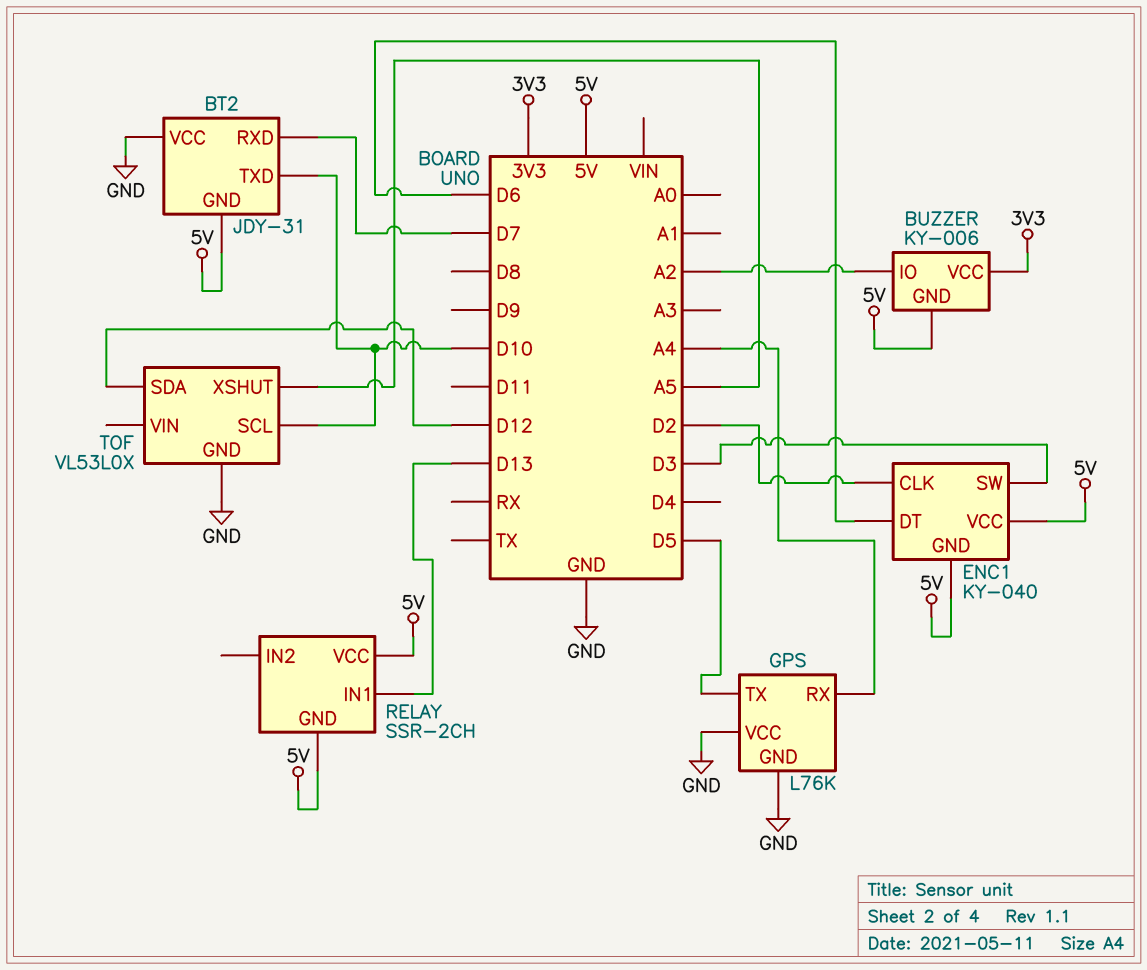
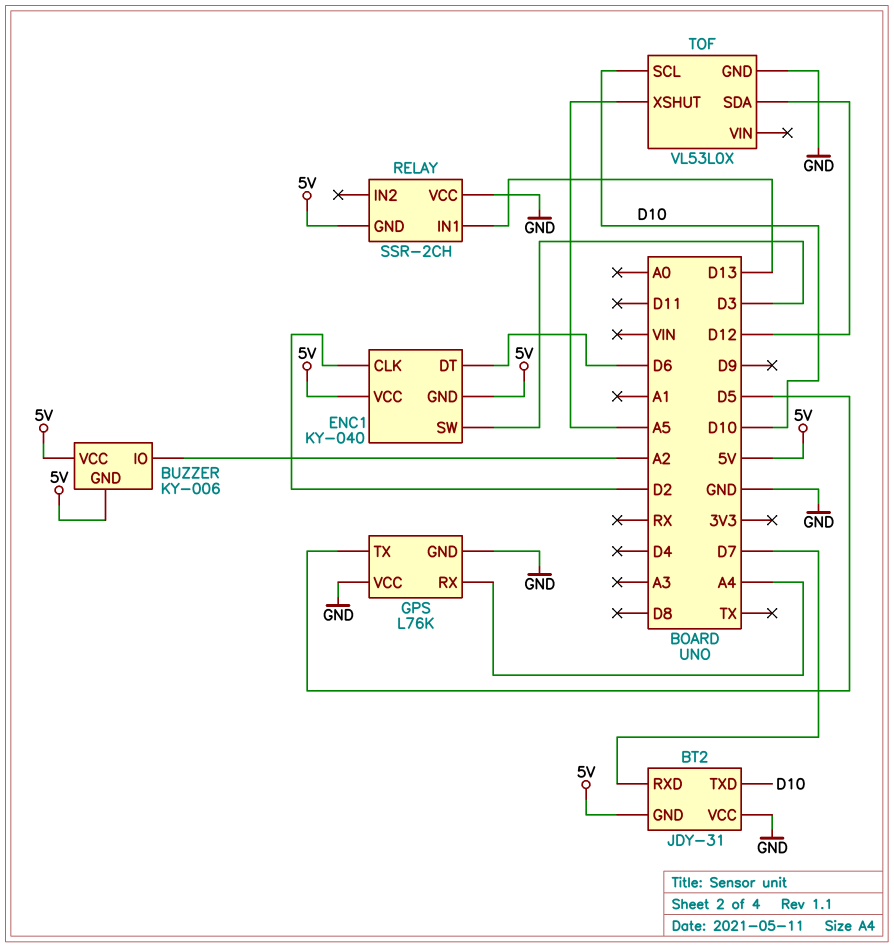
BUZZER pin VCC: 3V3 -> 5V
RELAY pin VCC: 5V -> GND

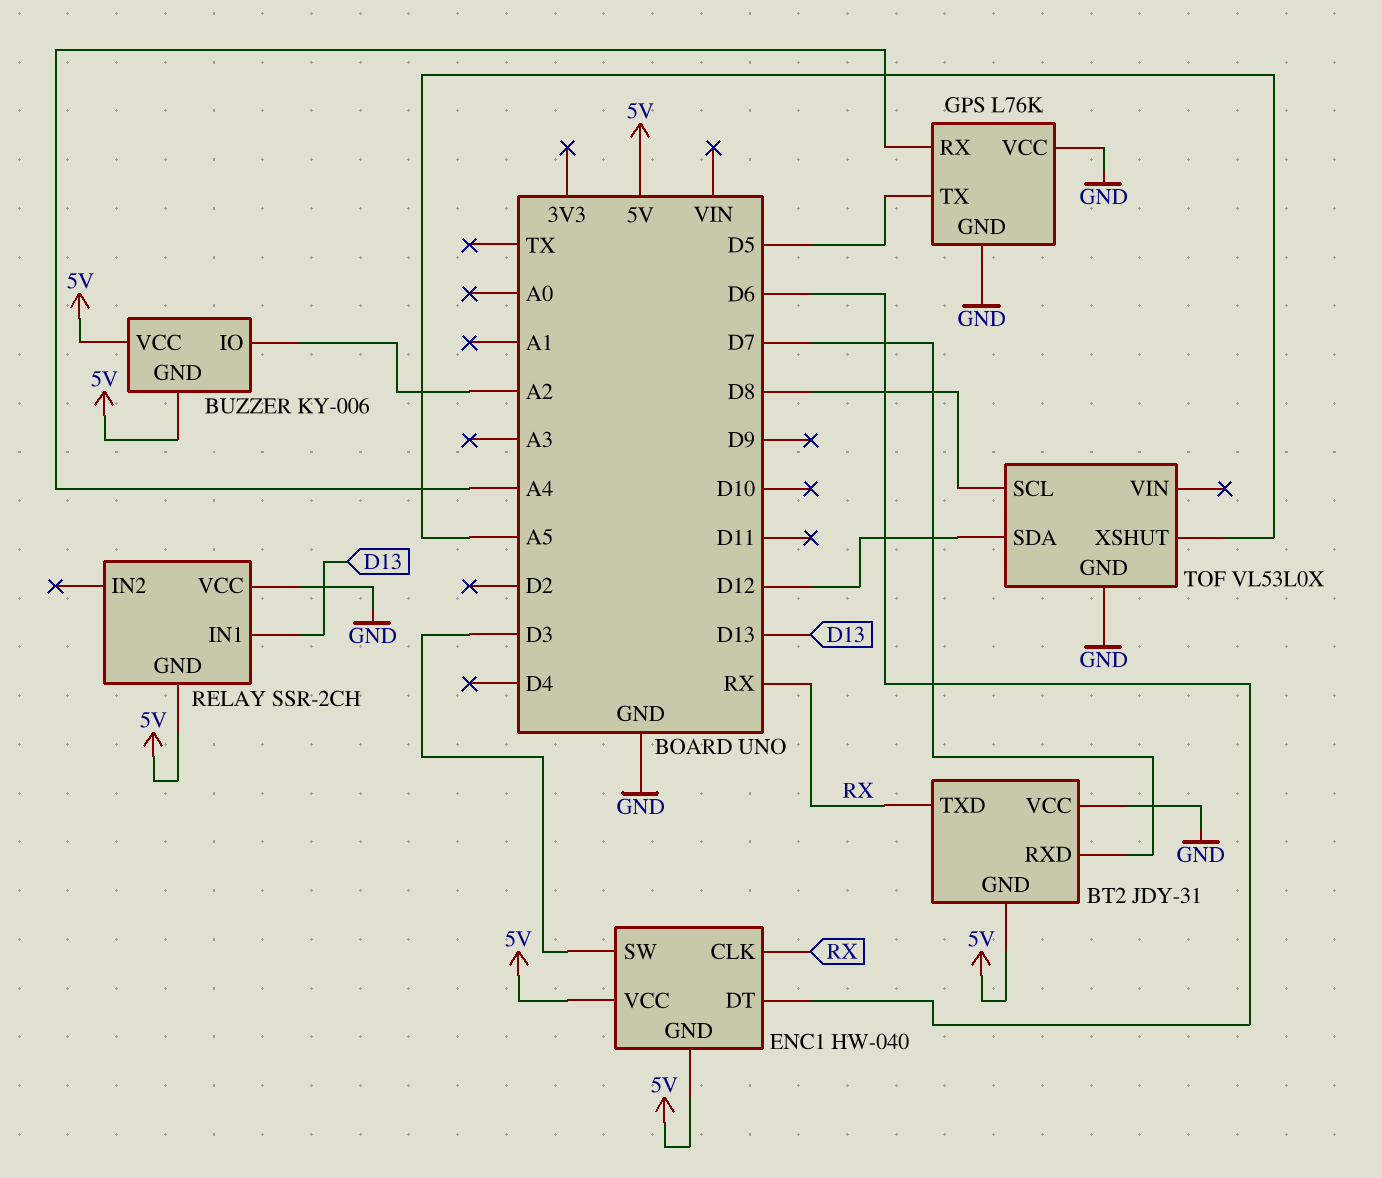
BT2 pin TXD: D10 -> RX
ENC1: KY-040 -> HW-040
ENC1 pin CLK: D2 -> RX
TOF pin SCL: D10 -> D8

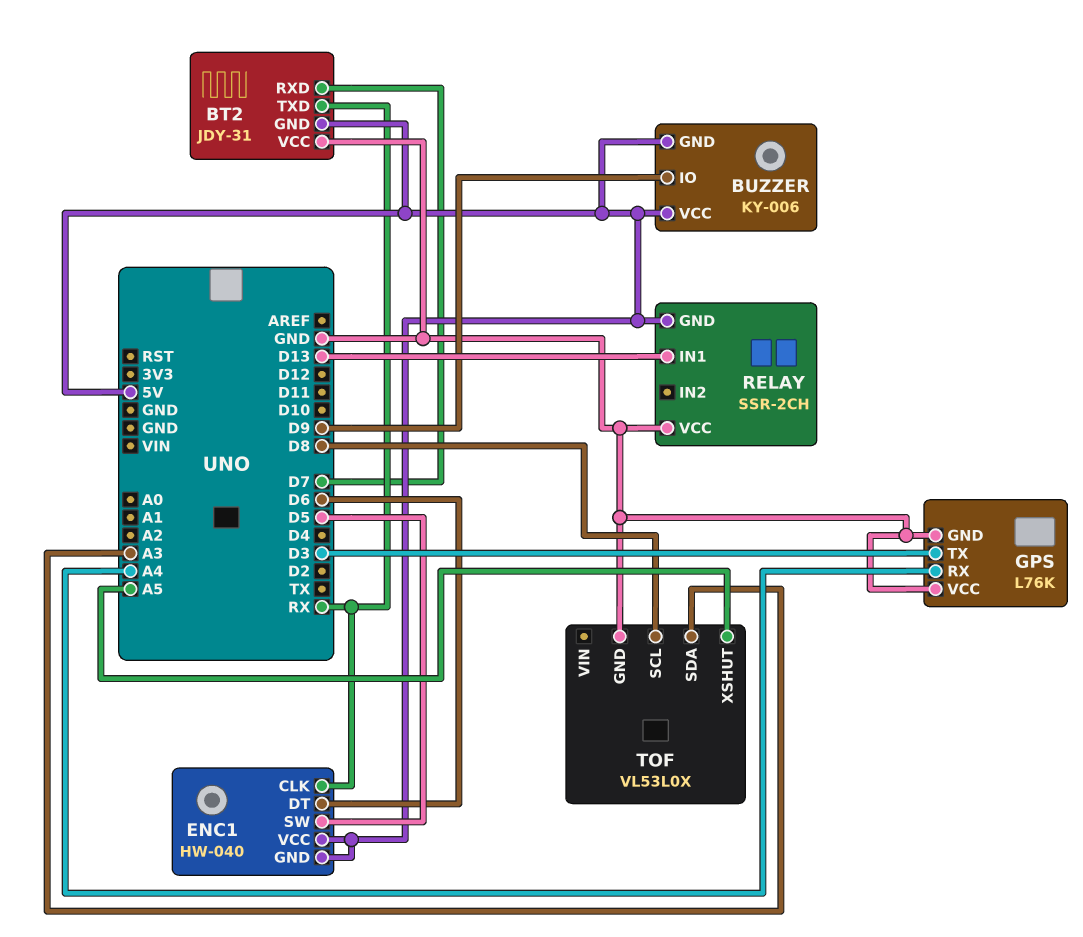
BUZZER pin IO: A2 -> D9
ENC1 pin SW: D3 -> D5
GPS pin TX: D5 -> D3
TOF pin SDA: D12 -> A3

